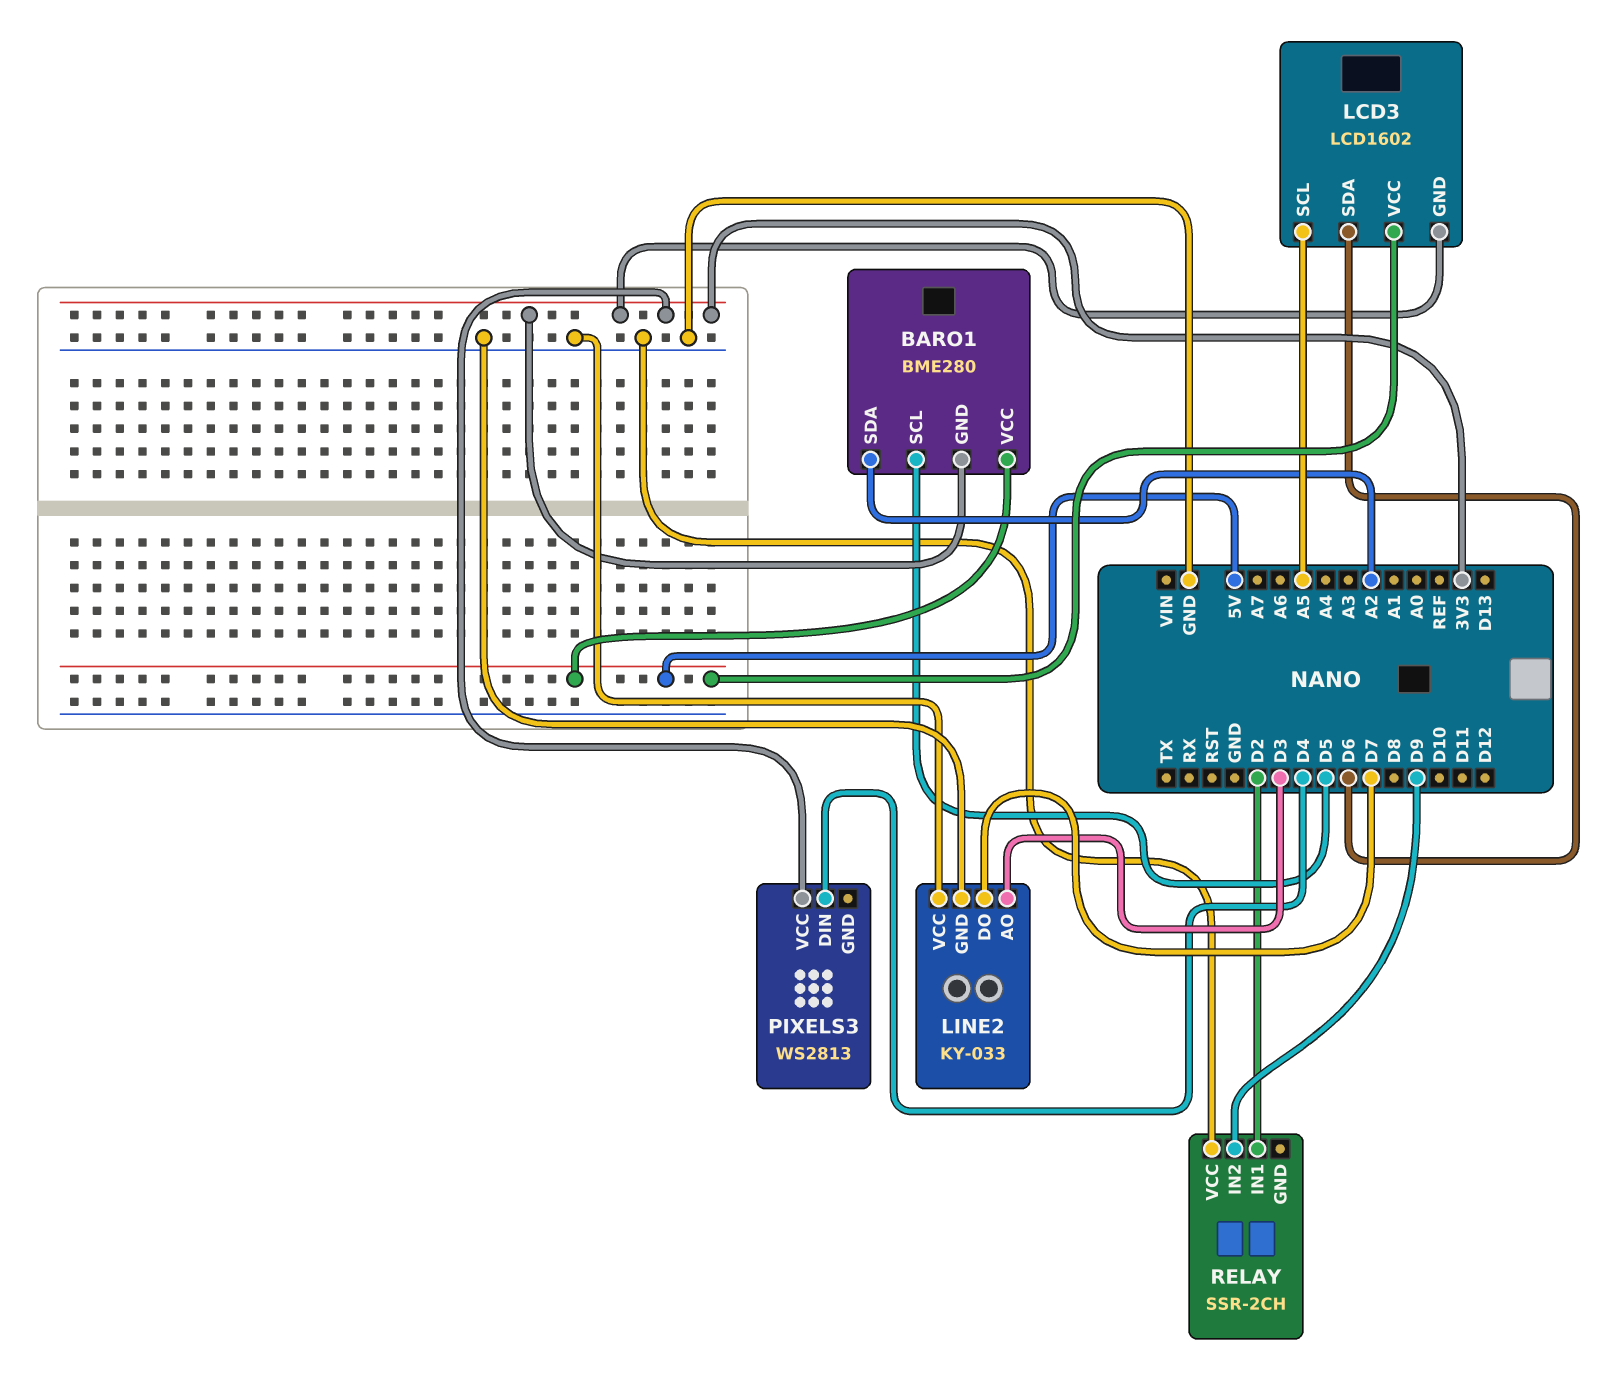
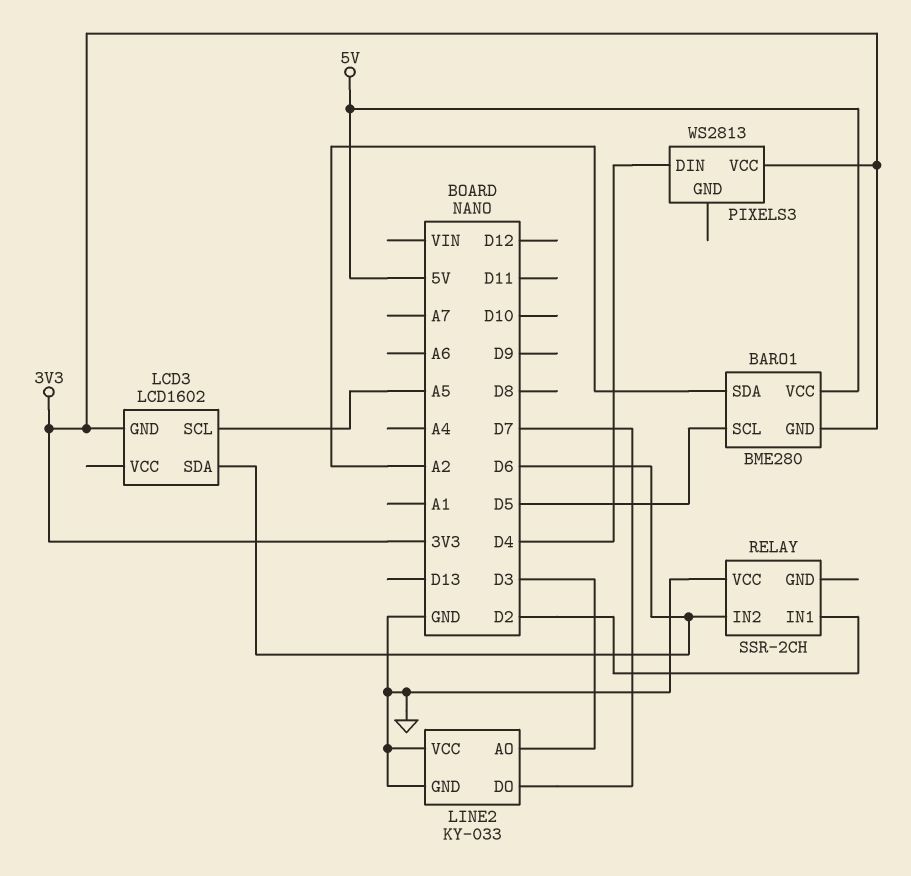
LCD3 pin VCC: 5V -> none
RELAY pin IN2: D9 -> D6

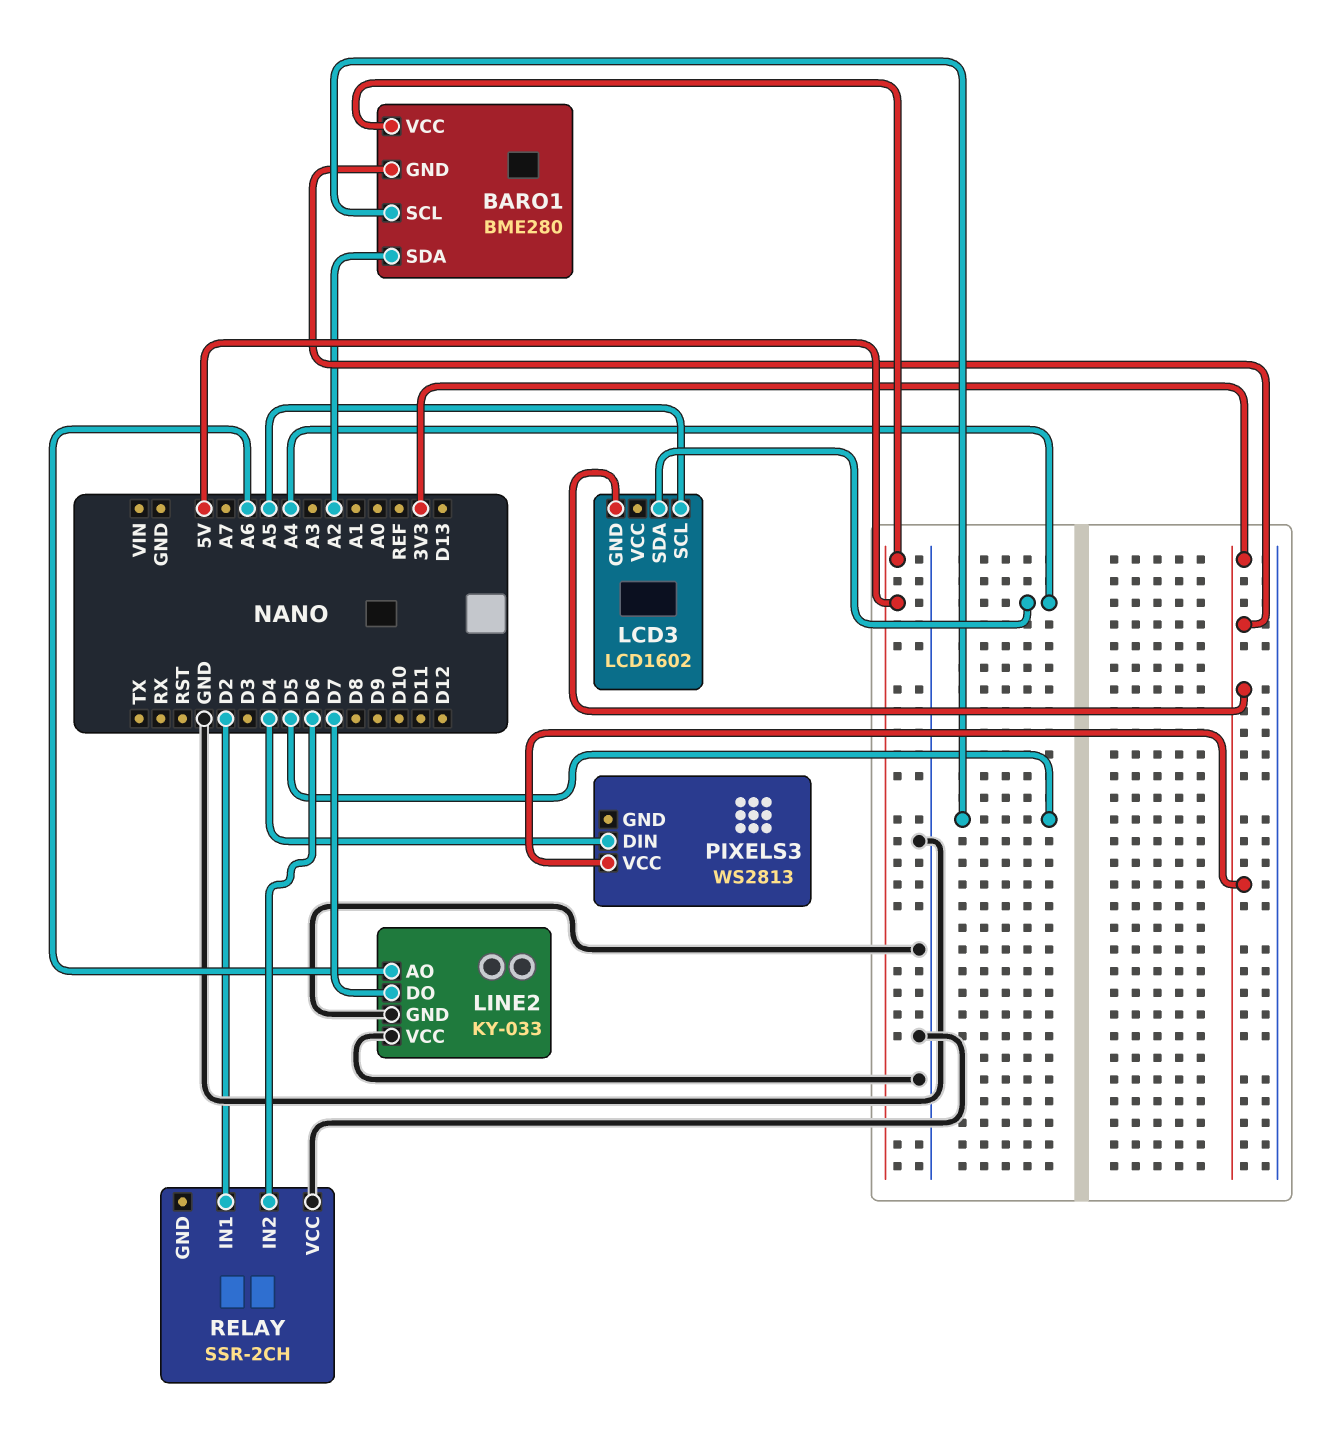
LCD3 pin SDA: D6 -> A4
LINE2 pin AO: D3 -> A6

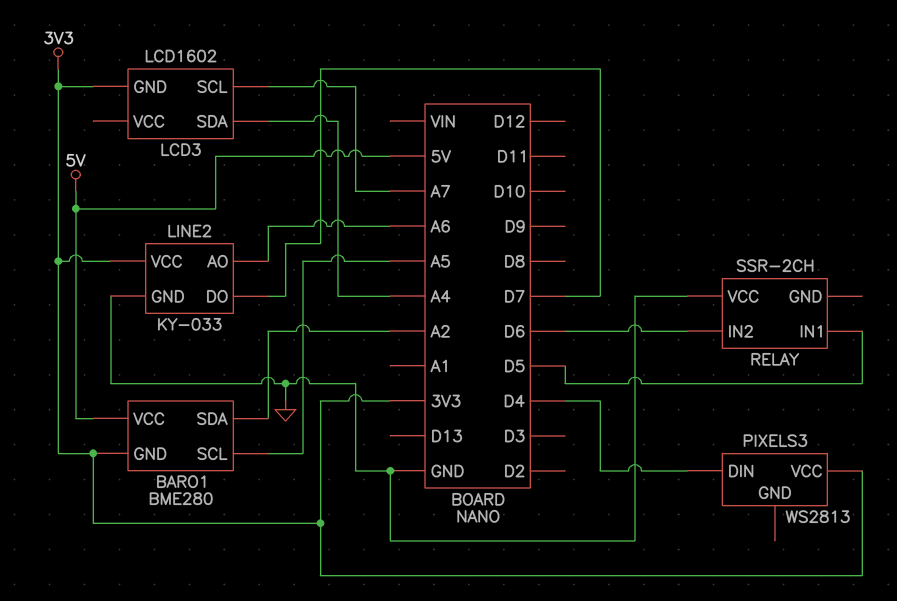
BARO1 pin SCL: D5 -> A5
LCD3 pin SCL: A5 -> A7
LINE2 pin VCC: GND -> 3V3
RELAY pin IN1: D2 -> D5

